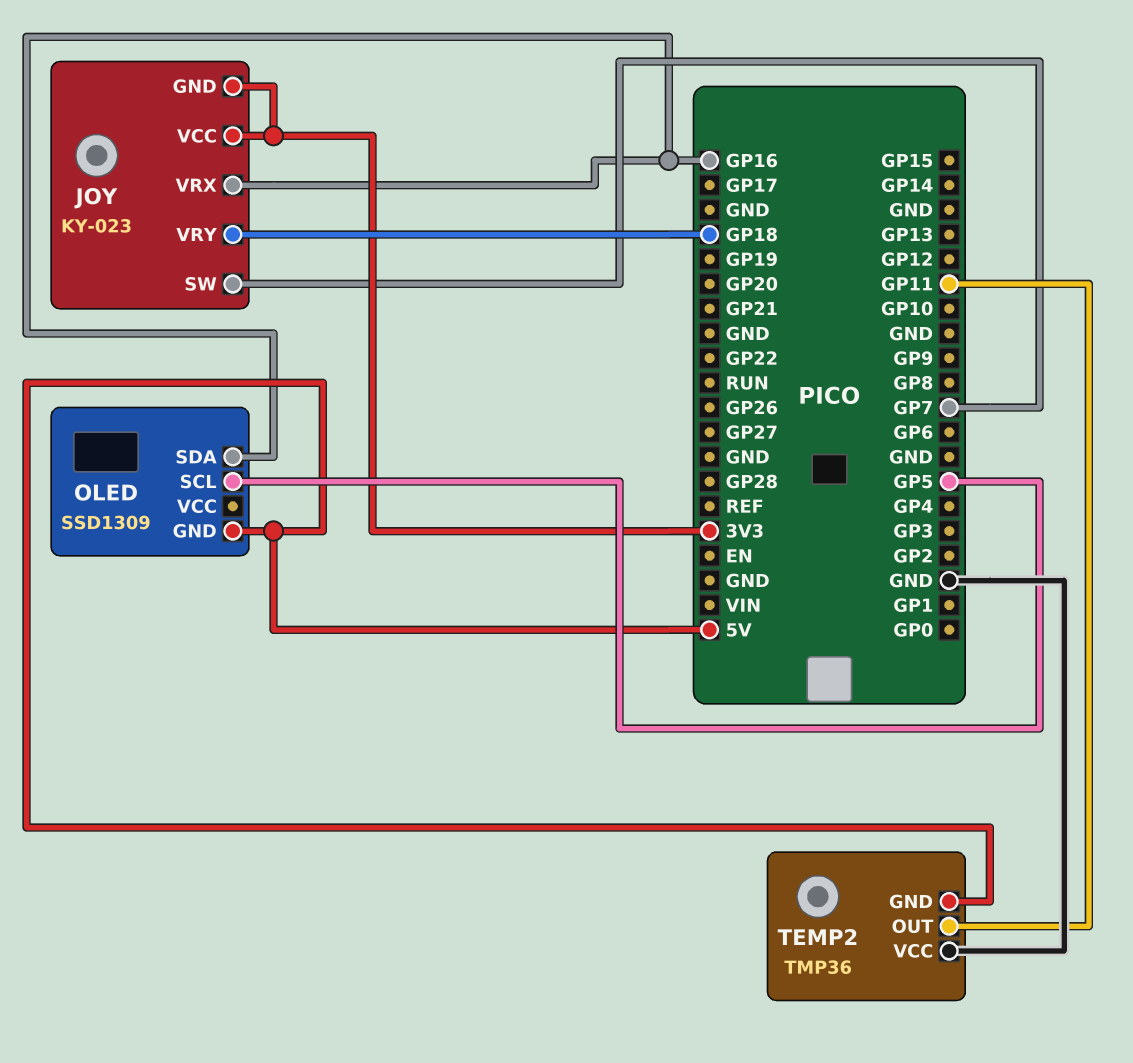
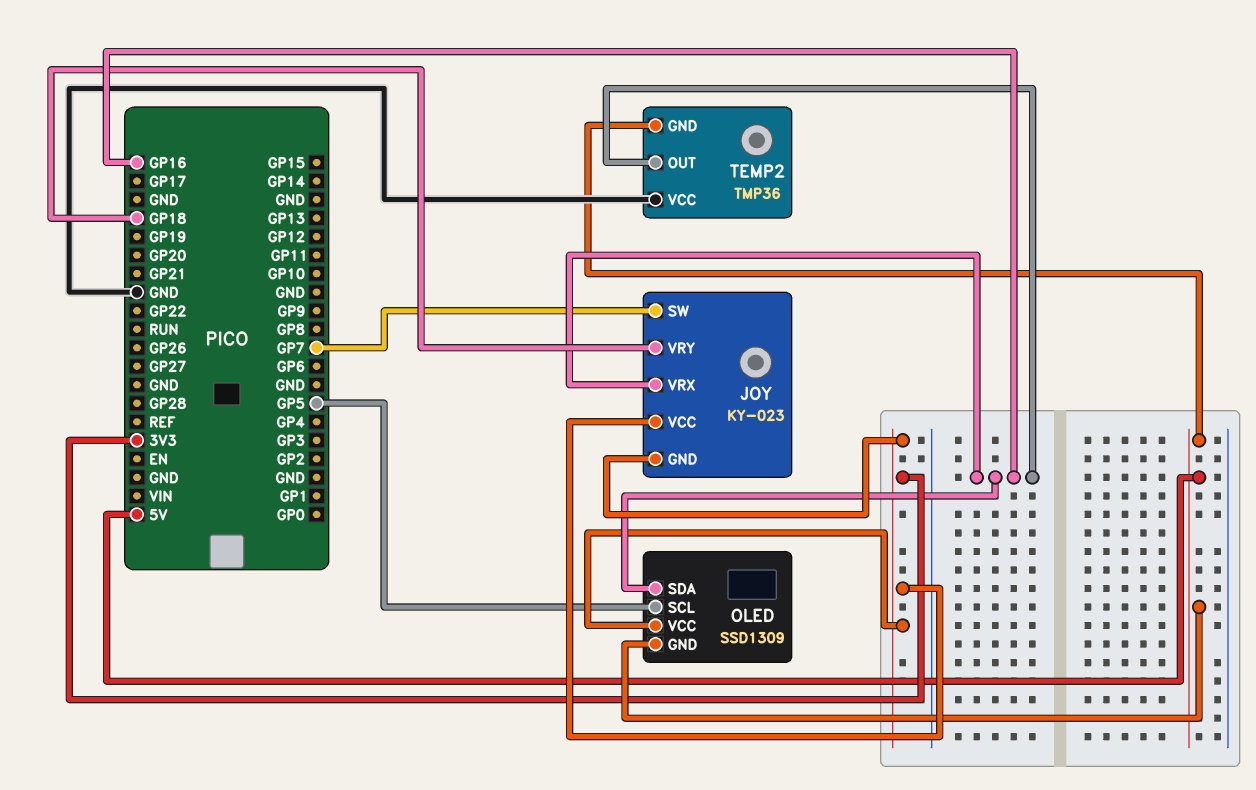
OLED pin VCC: none -> 3V3
TEMP2 pin OUT: GP11 -> GP16

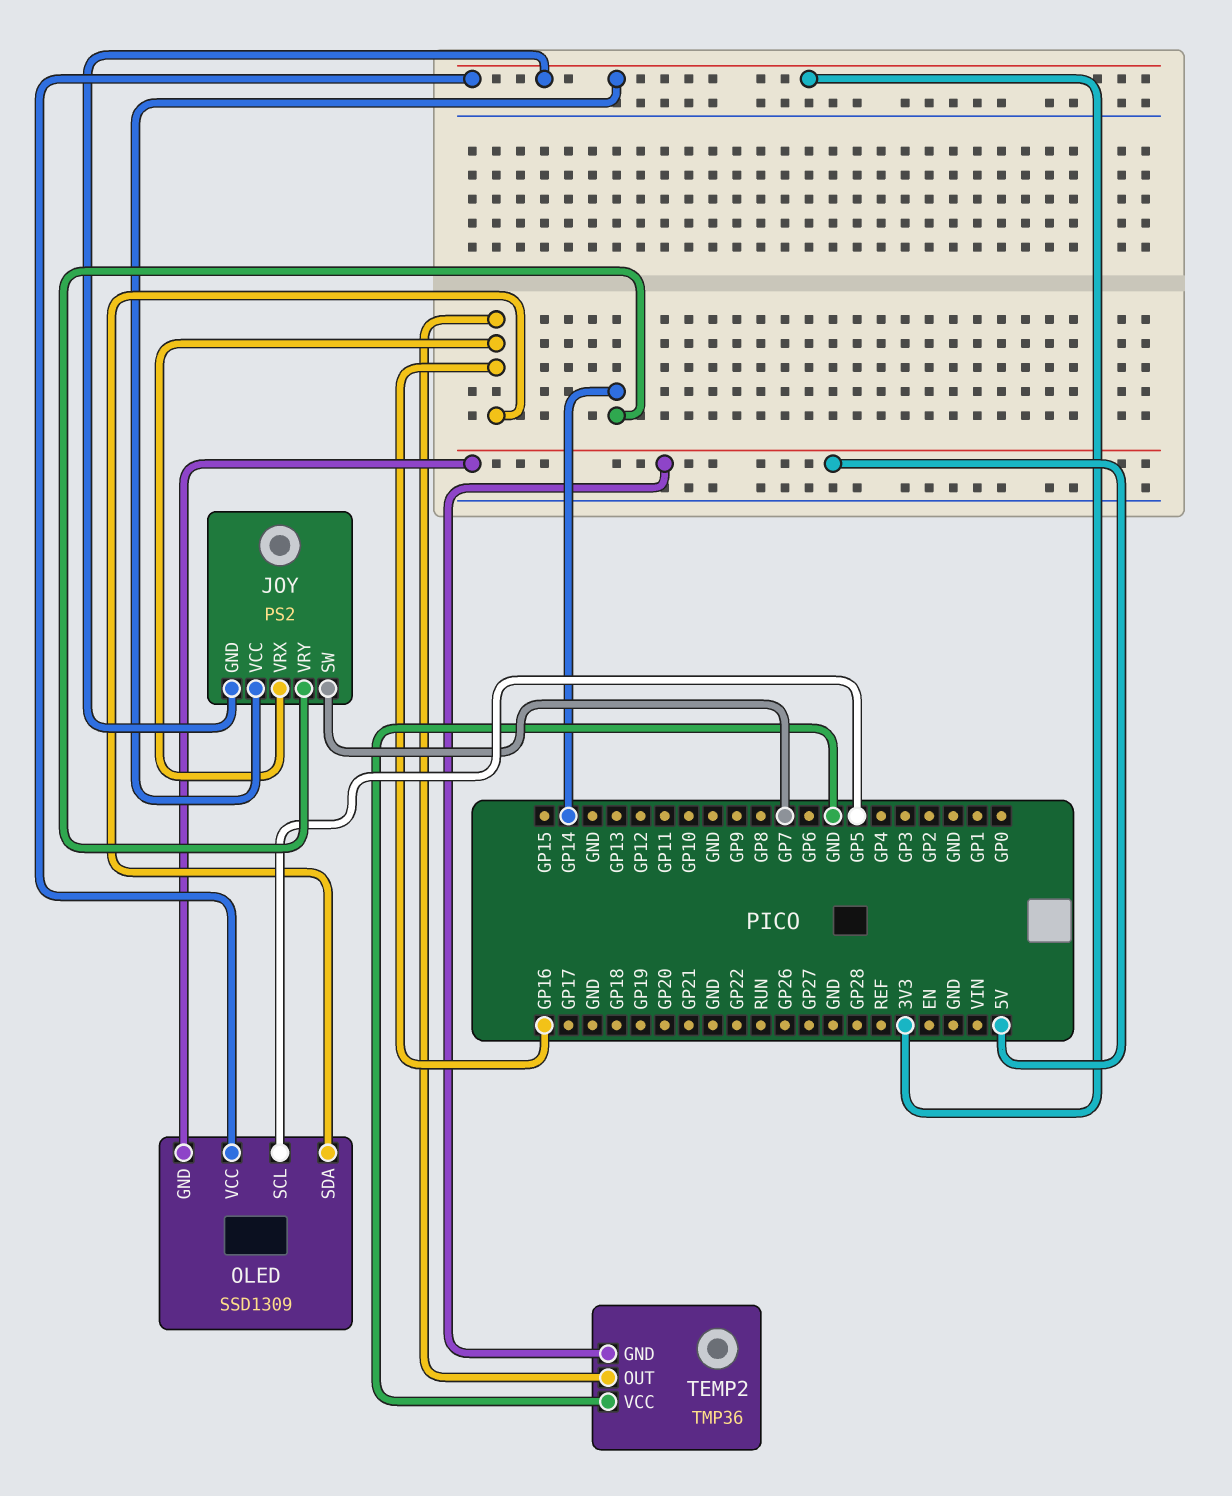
JOY: KY-023 -> PS2
JOY pin VRY: GP18 -> GP14

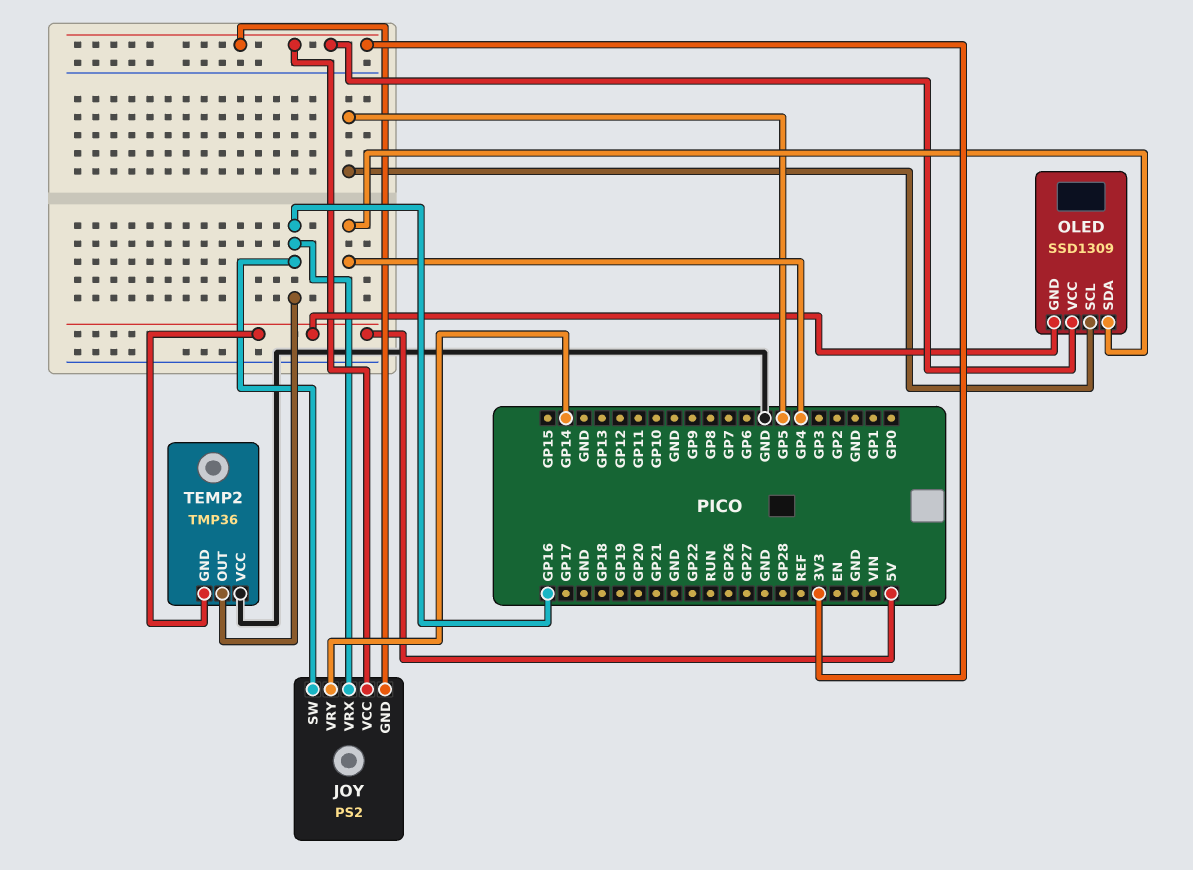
JOY pin SW: GP7 -> GP16
OLED pin SDA: GP16 -> GP4

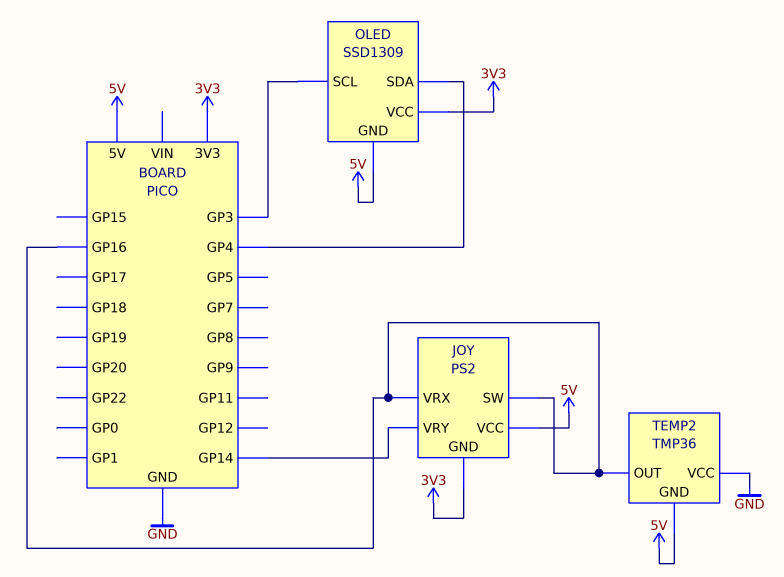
JOY pin VCC: 3V3 -> 5V
OLED pin SCL: GP5 -> GP3

